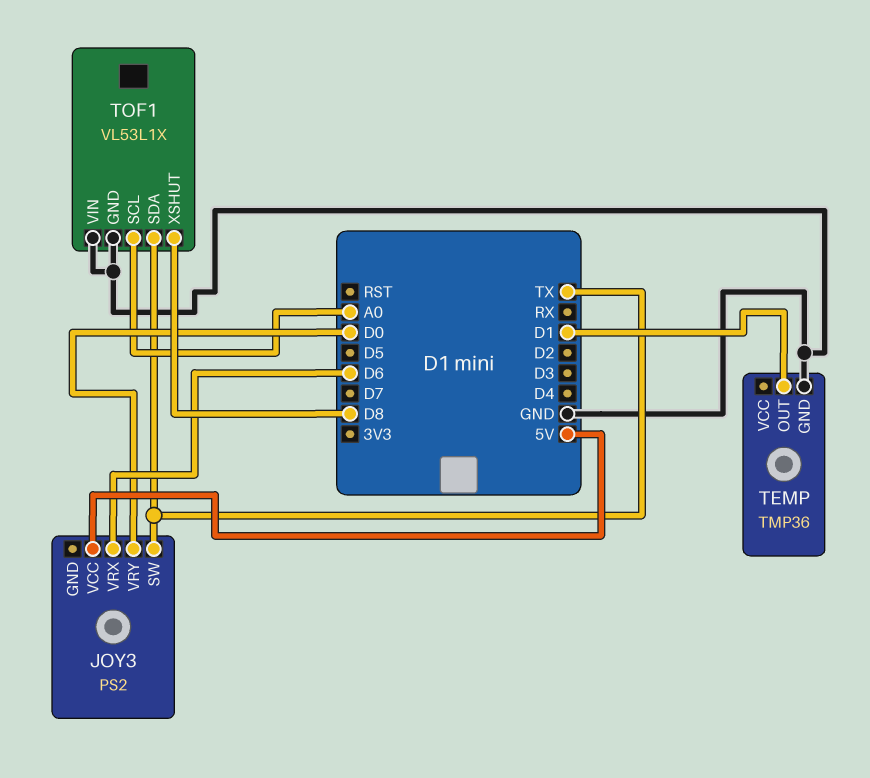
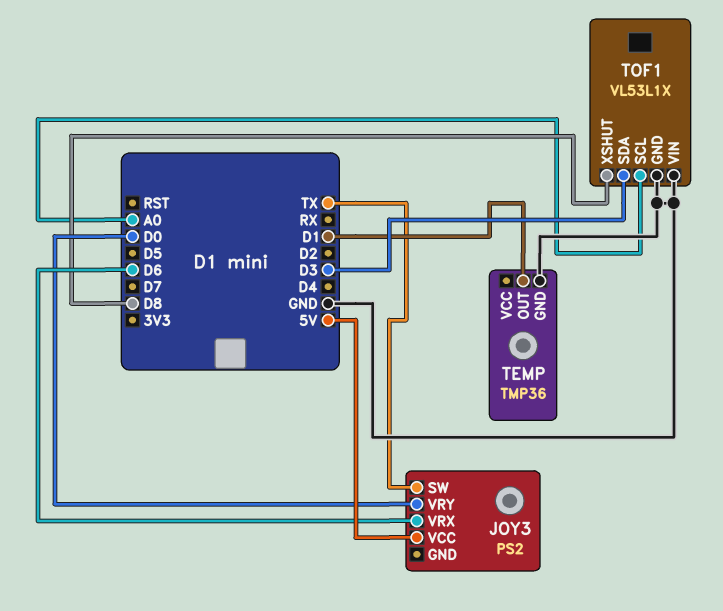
TOF1 pin SDA: TX -> D3

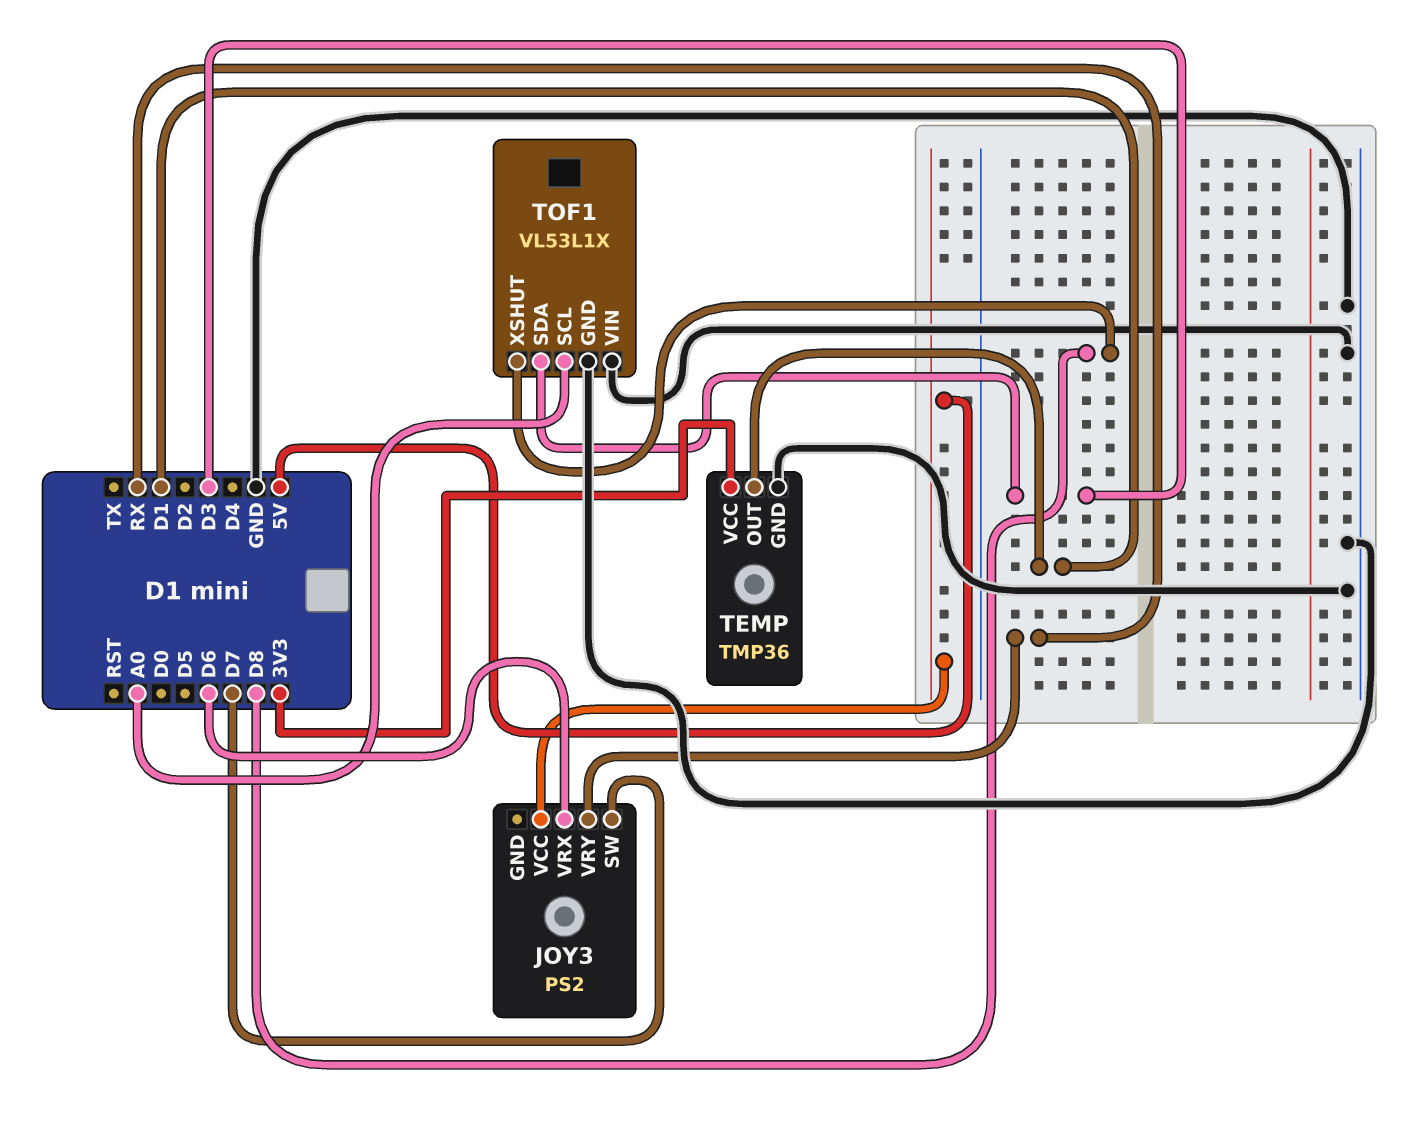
JOY3 pin SW: TX -> D7
JOY3 pin VRY: D0 -> RX
TEMP pin VCC: none -> 3V3

